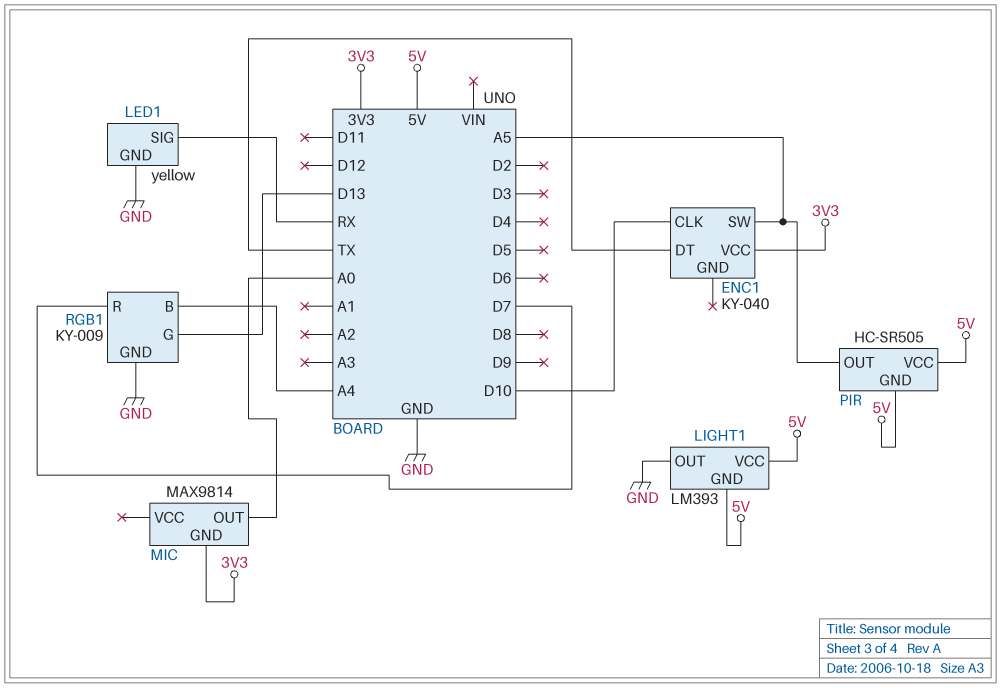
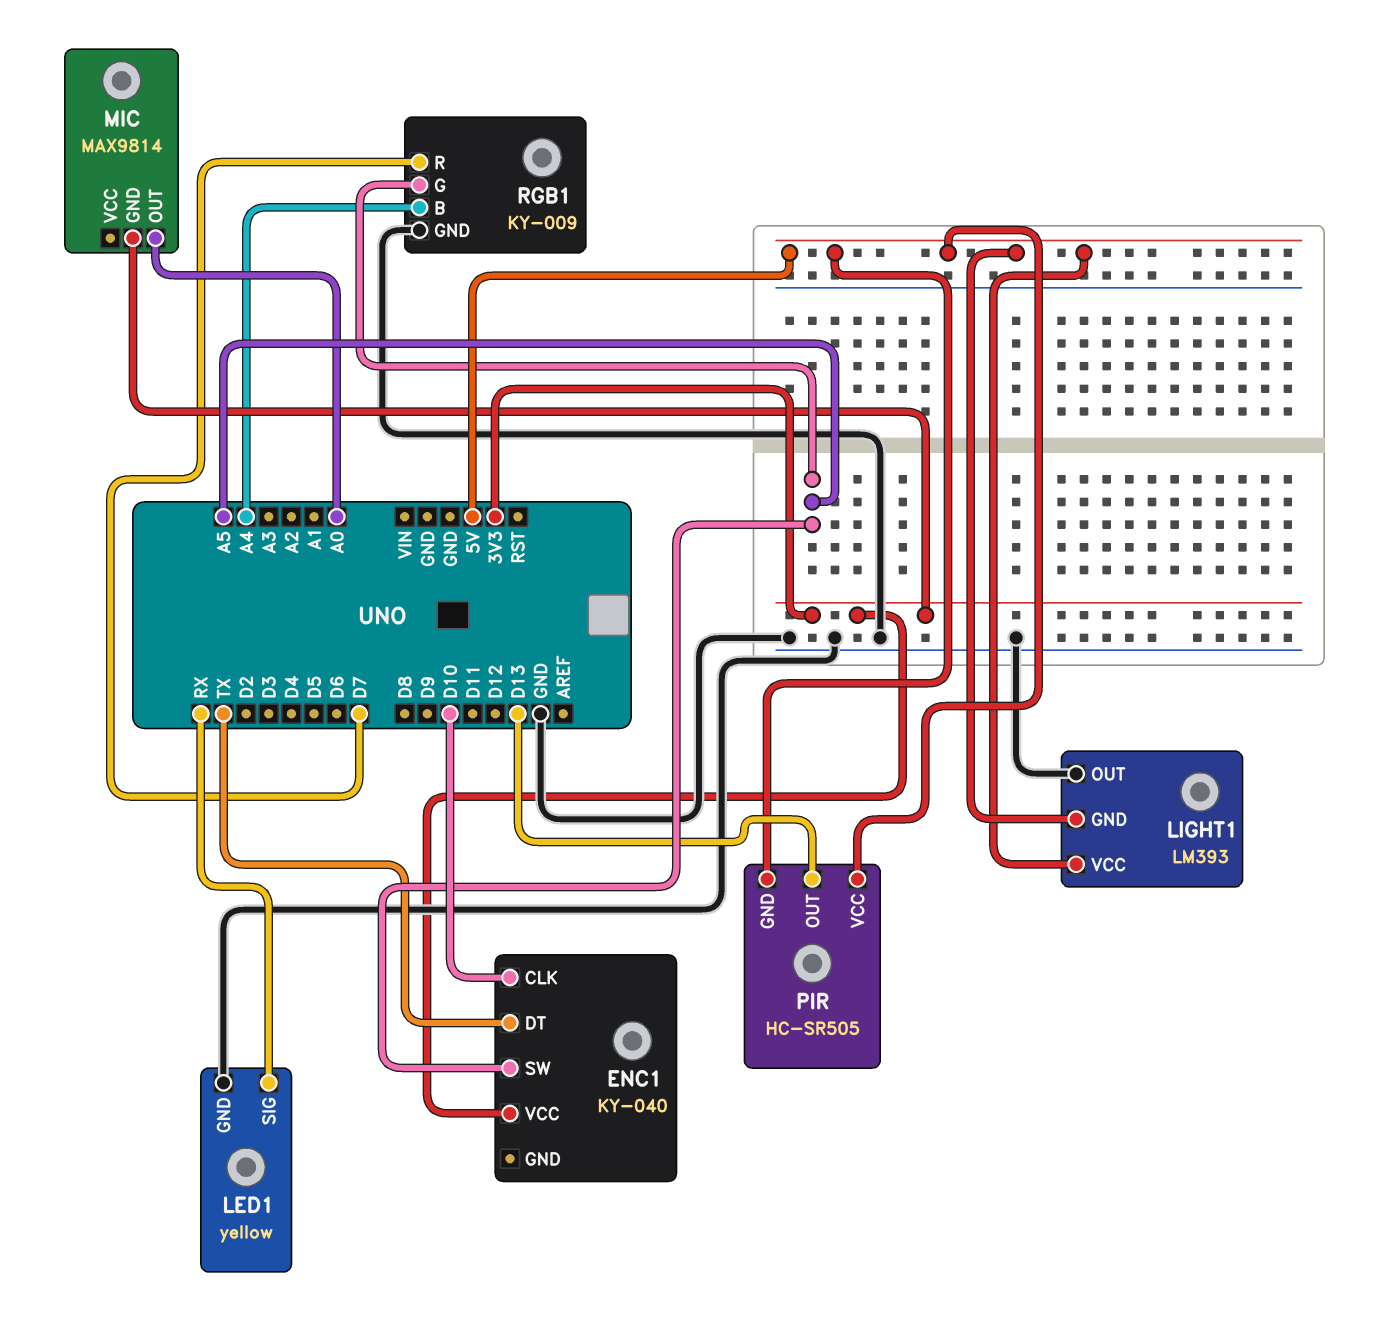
PIR pin OUT: A5 -> D13
RGB1 pin G: D13 -> A5

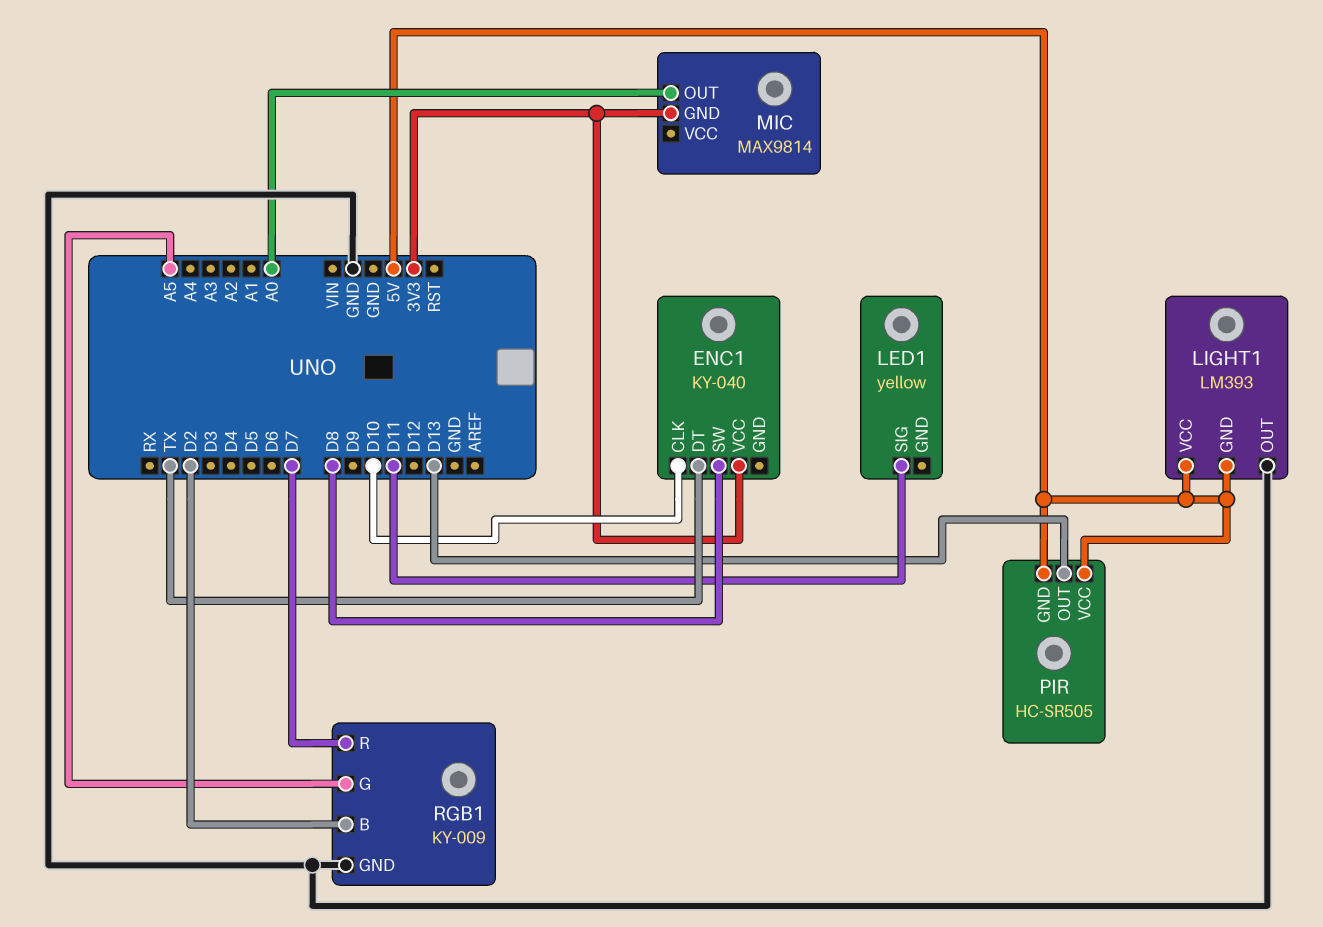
ENC1 pin SW: A5 -> D8
LED1 pin GND: GND -> none
LED1 pin SIG: RX -> D11
RGB1 pin B: A4 -> D2

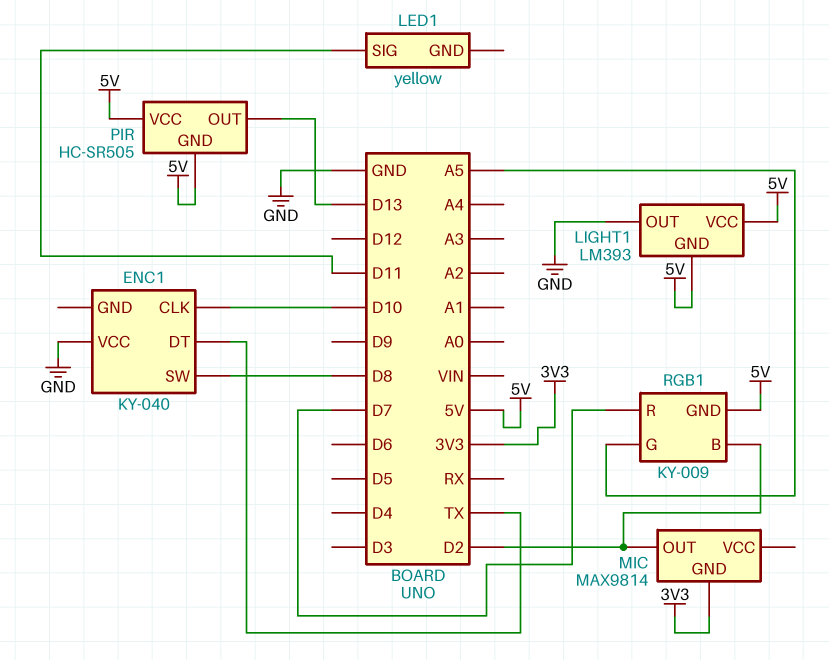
ENC1 pin VCC: 3V3 -> GND
MIC pin OUT: A0 -> D2
RGB1 pin GND: GND -> 5V

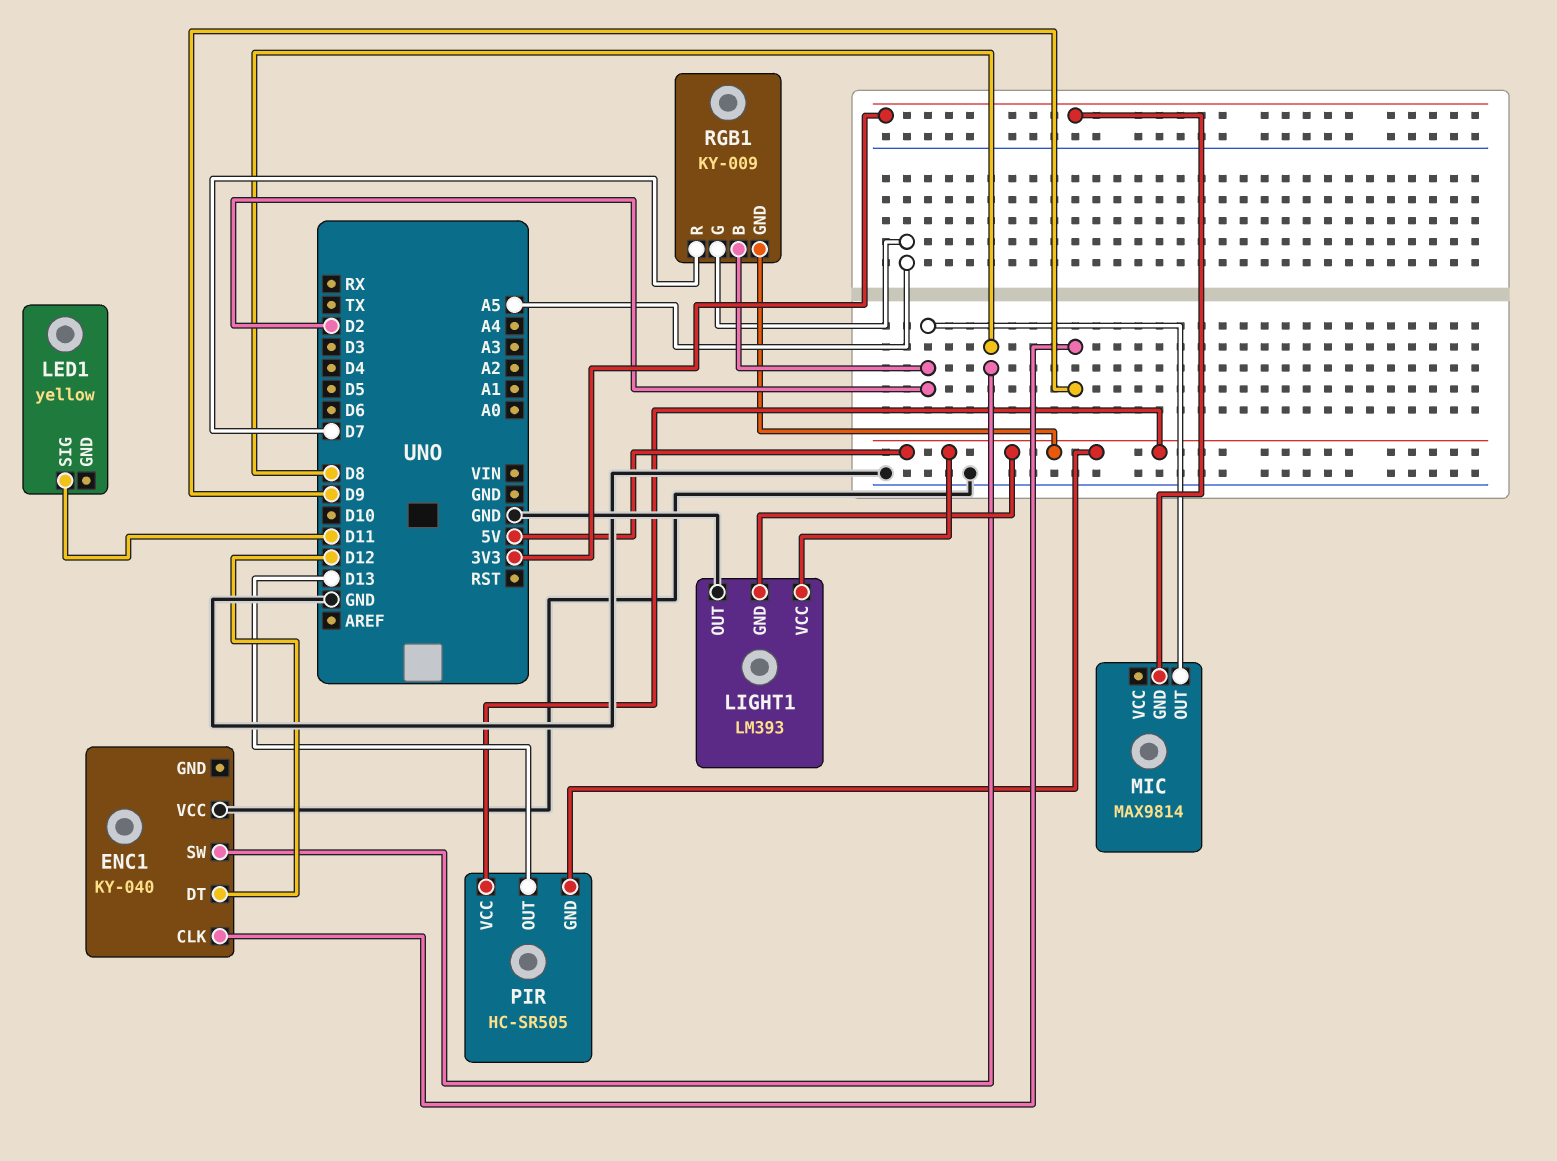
ENC1 pin CLK: D10 -> D9
ENC1 pin DT: TX -> D12

